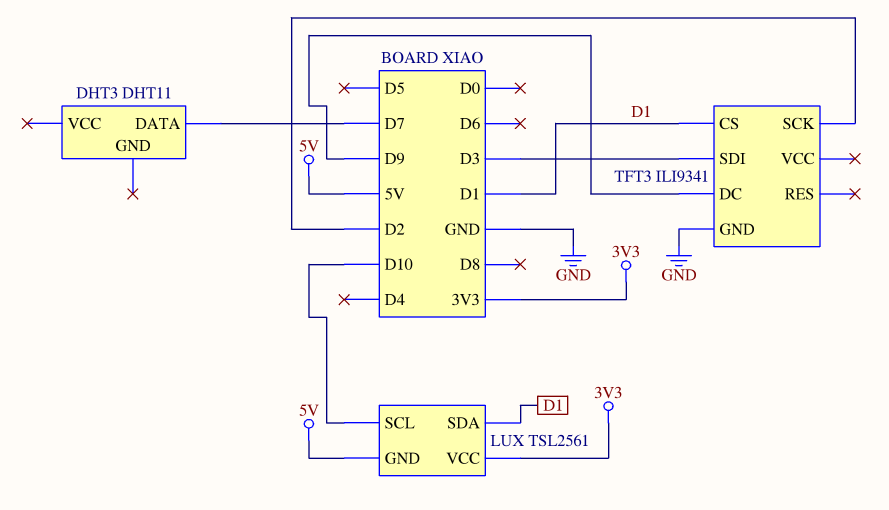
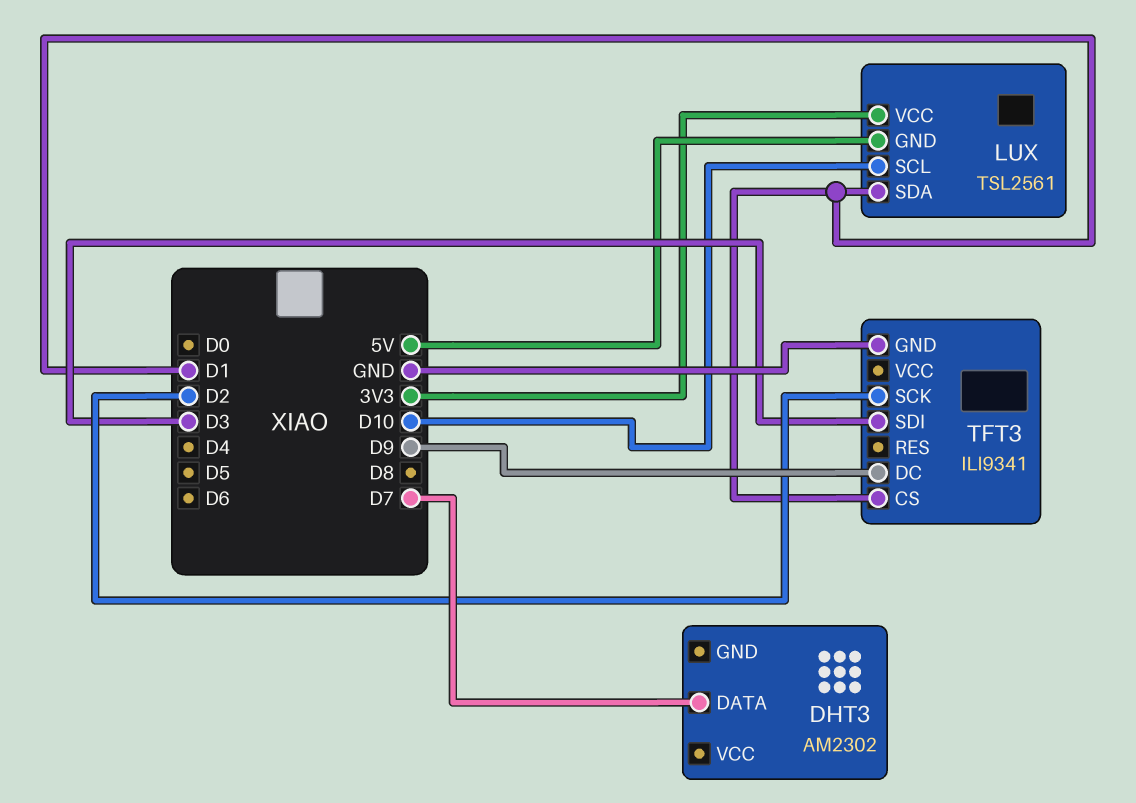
DHT3: DHT11 -> AM2302

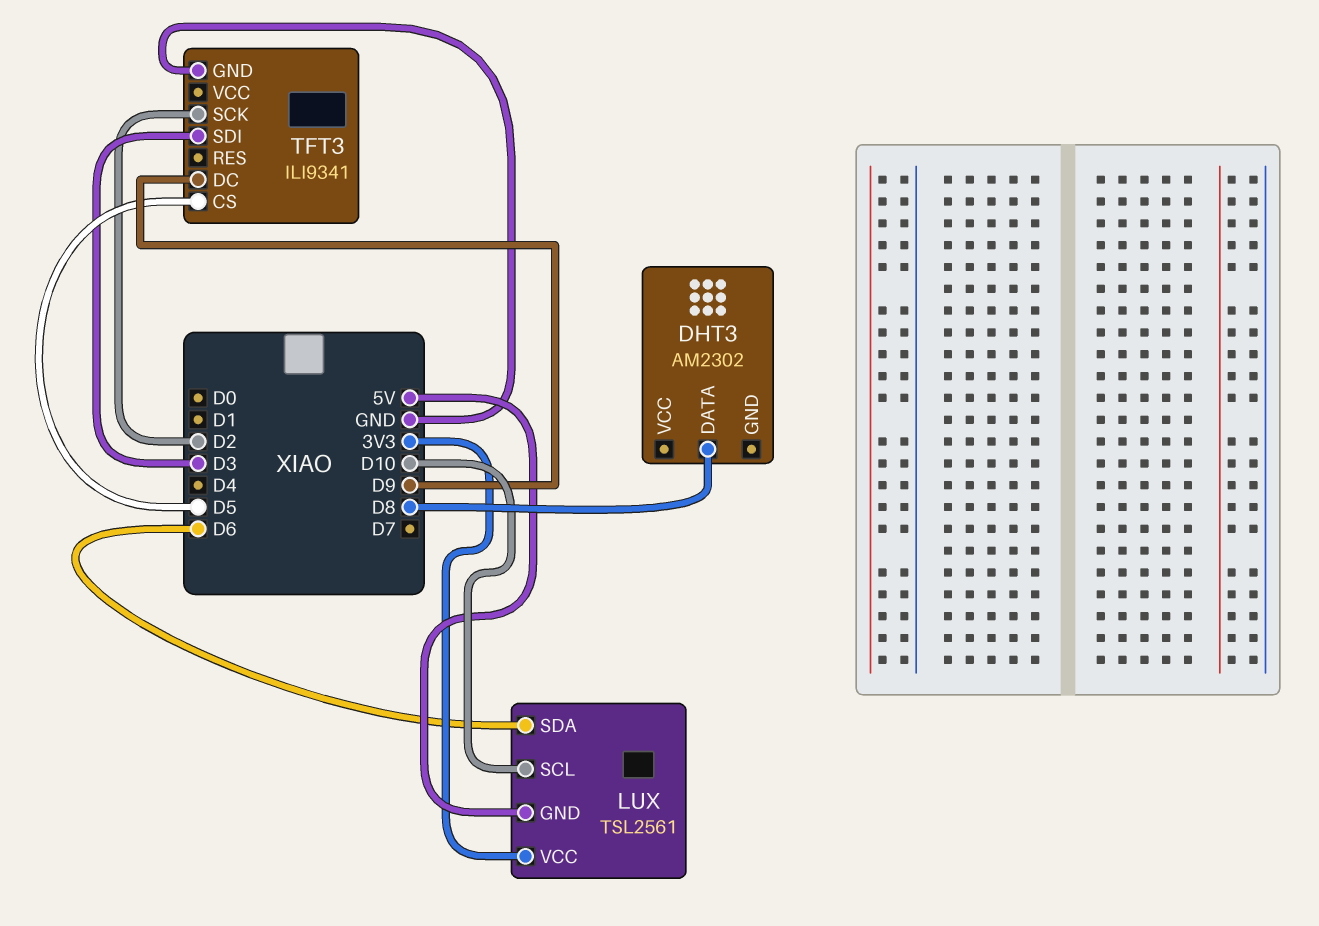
DHT3 pin DATA: D7 -> D8
LUX pin SDA: D1 -> D6
TFT3 pin CS: D1 -> D5

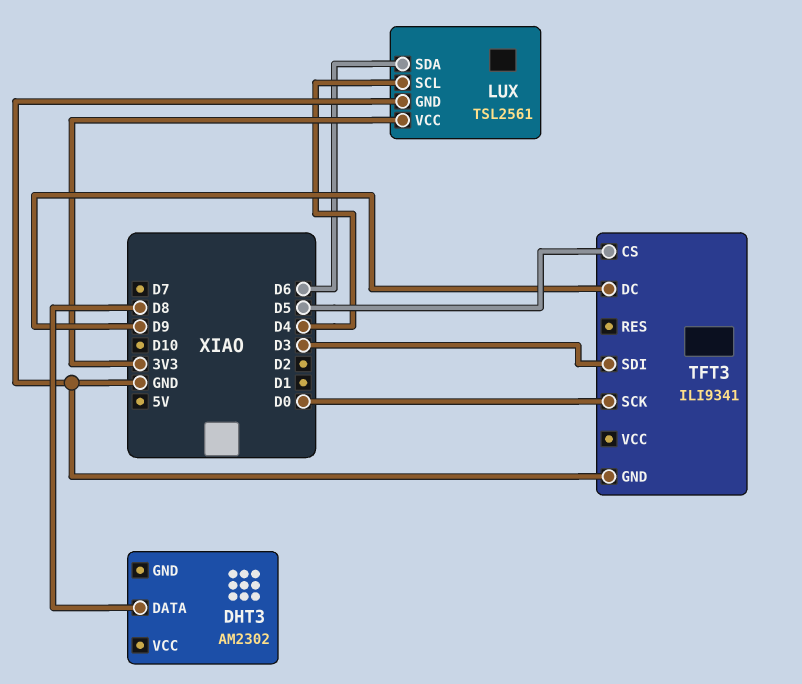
LUX pin GND: 5V -> GND
LUX pin SCL: D10 -> D4
TFT3 pin SCK: D2 -> D0

